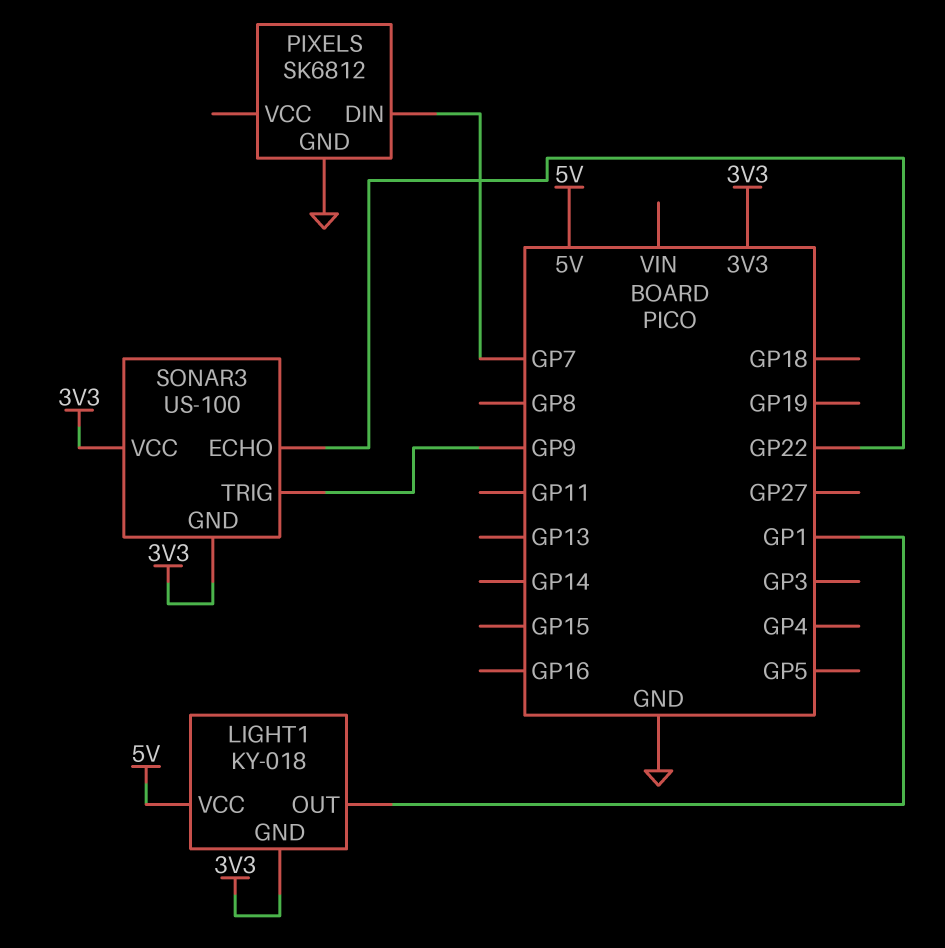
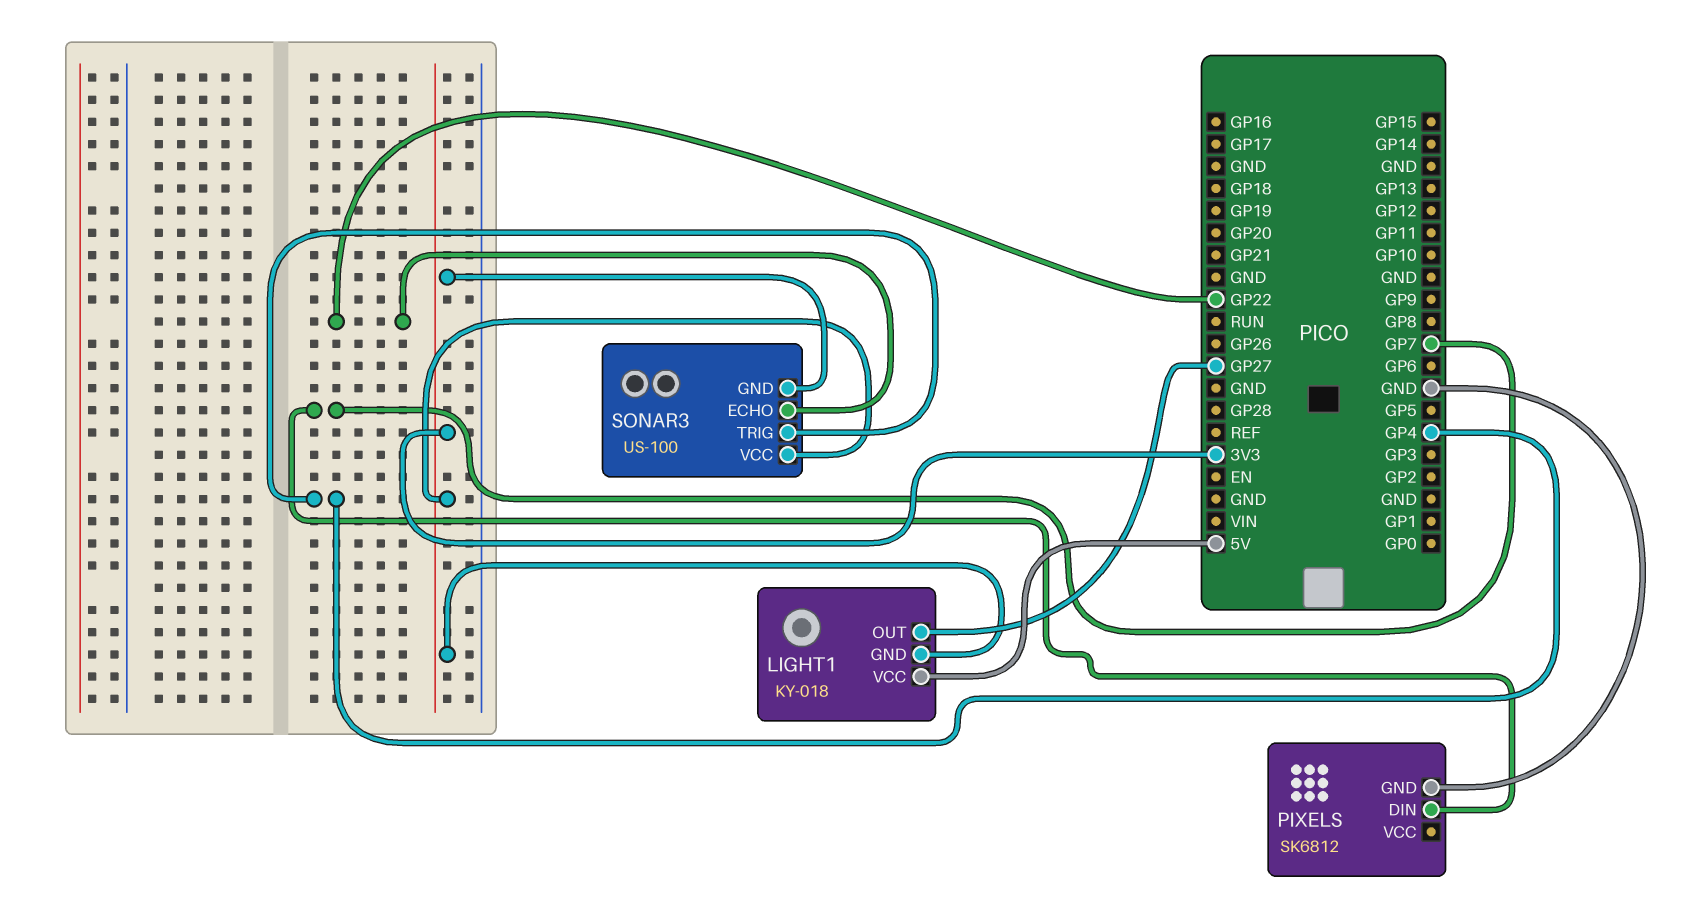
LIGHT1 pin OUT: GP1 -> GP27
SONAR3 pin TRIG: GP9 -> GP4

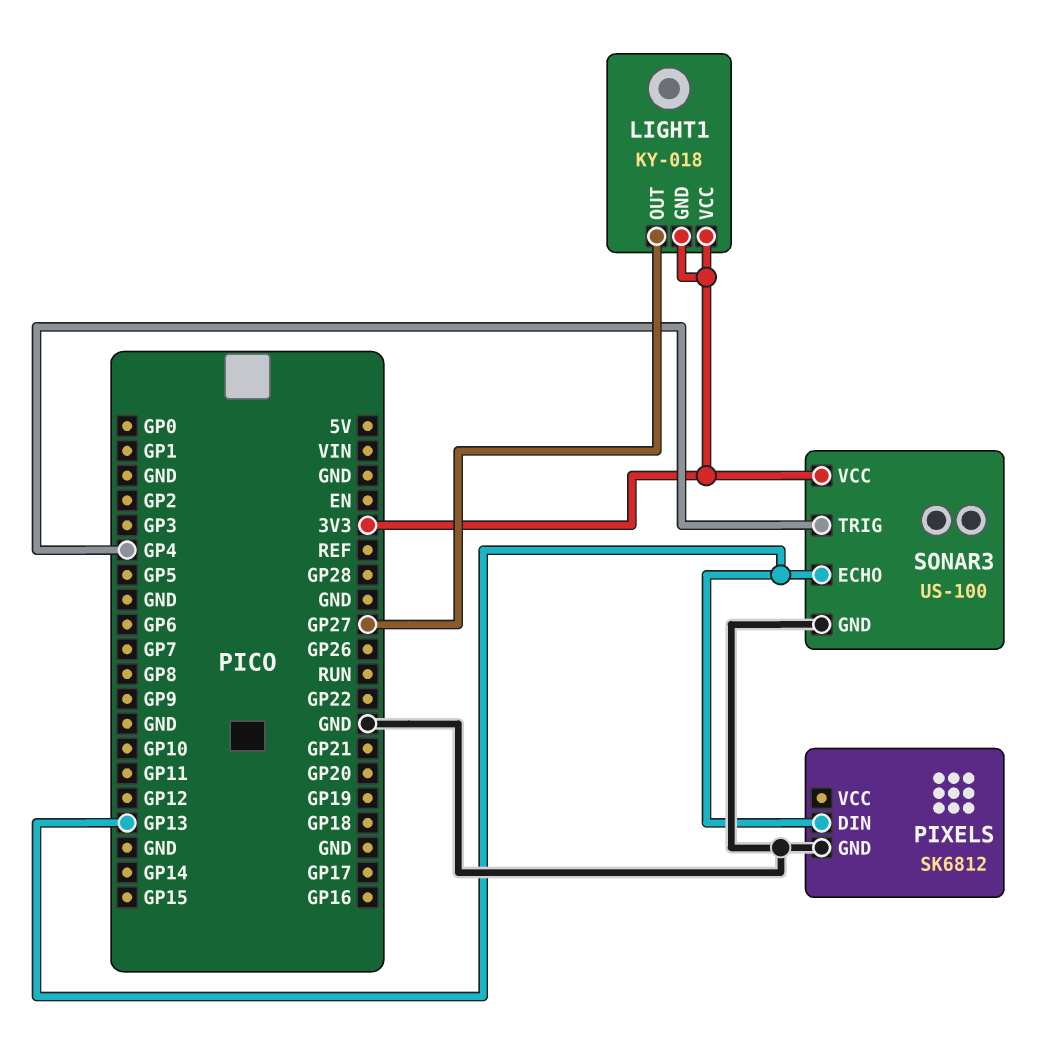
LIGHT1 pin VCC: 5V -> 3V3
PIXELS pin DIN: GP7 -> GP13
SONAR3 pin ECHO: GP22 -> GP13
SONAR3 pin GND: 3V3 -> GND

